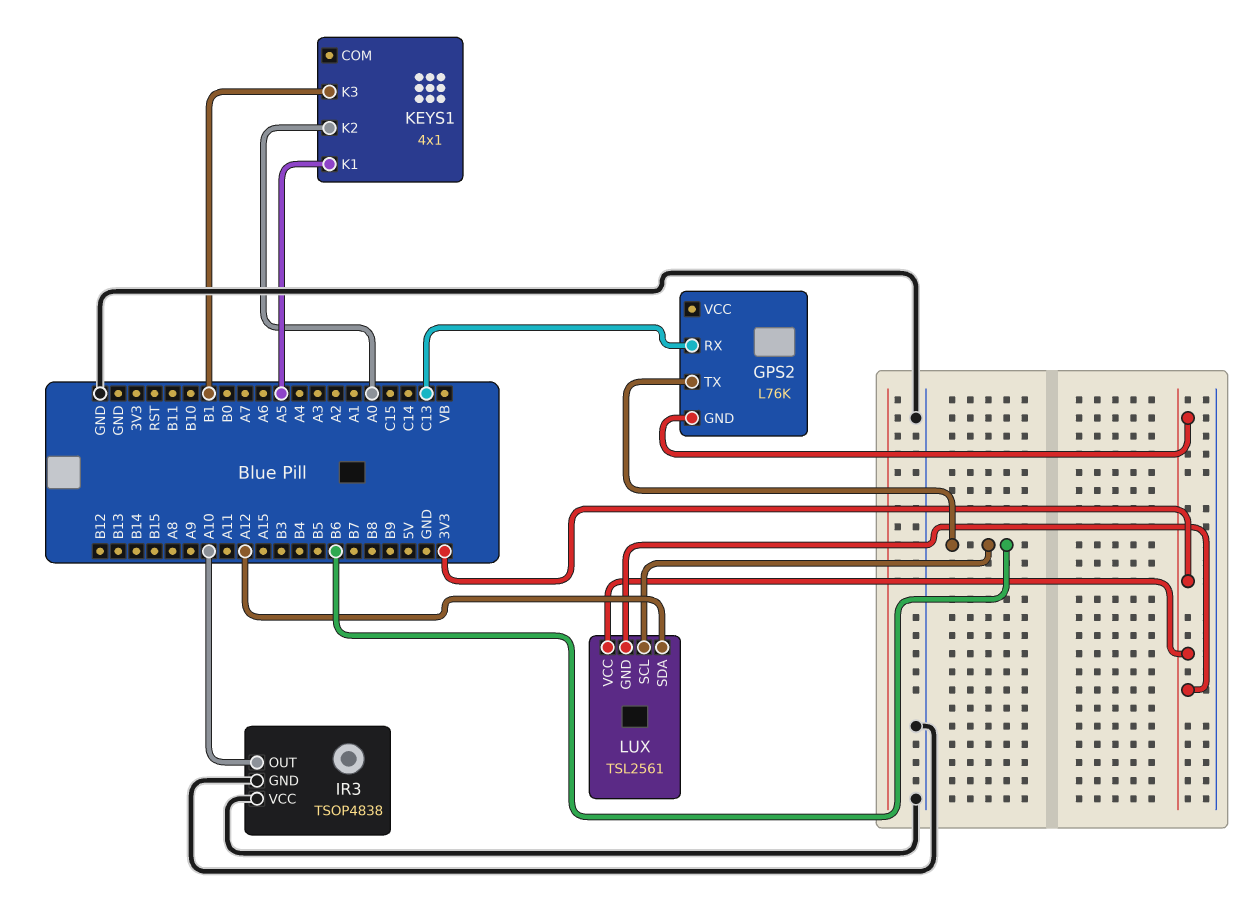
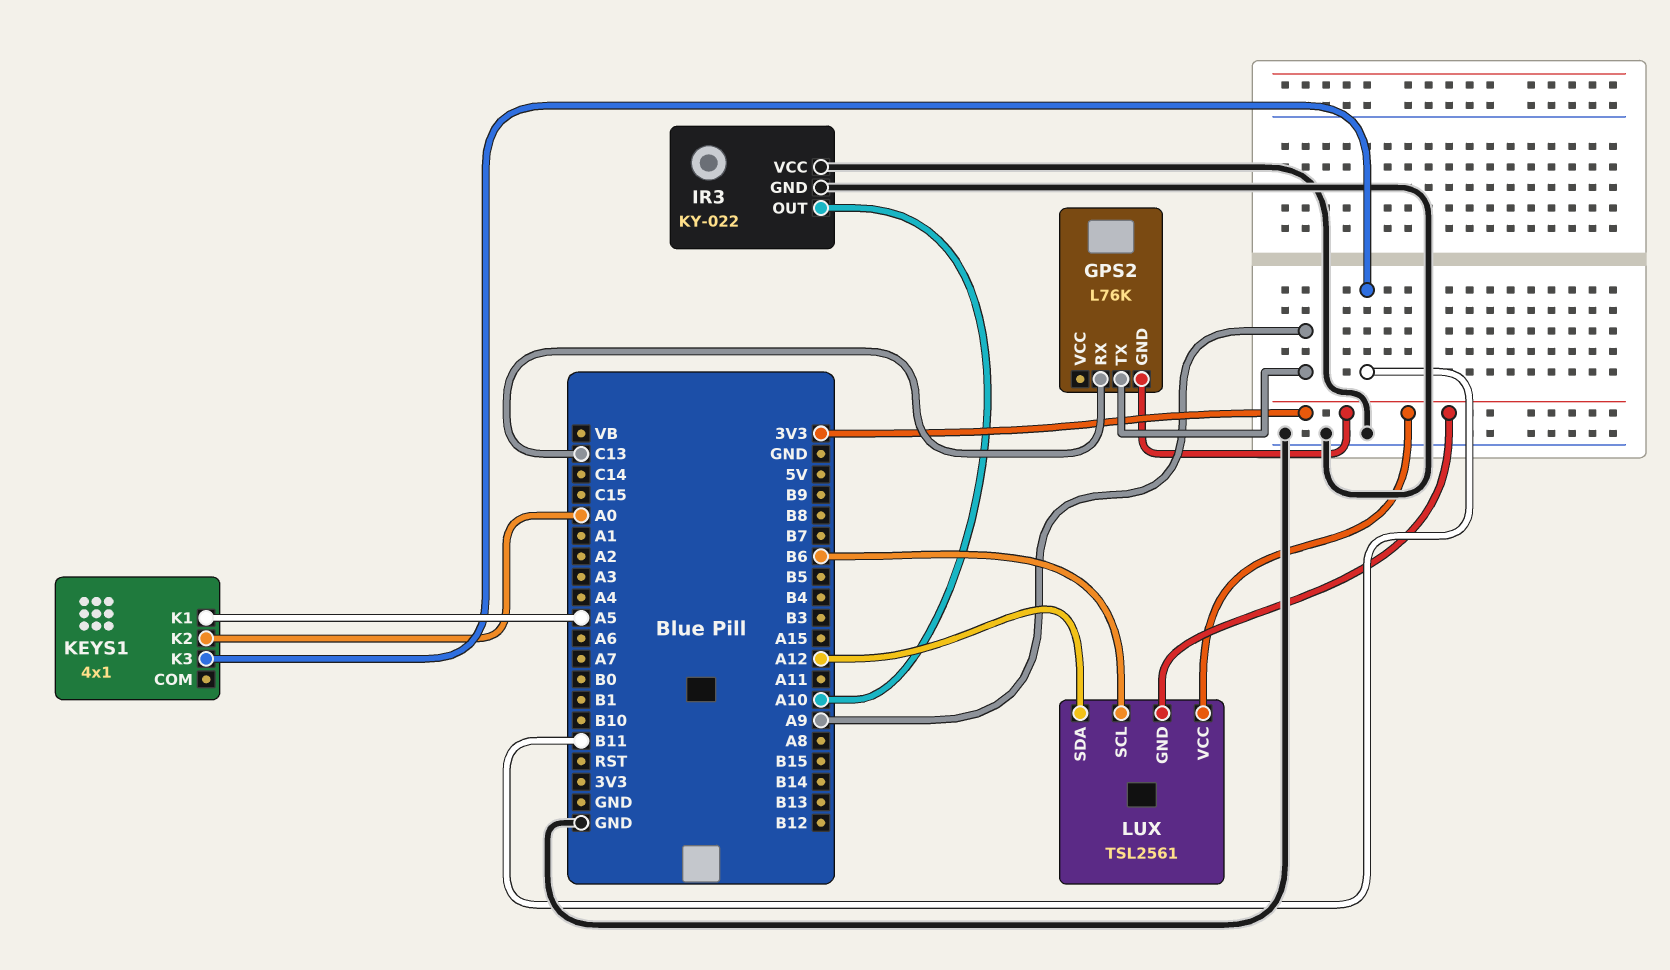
GPS2 pin TX: B6 -> A9
IR3: TSOP4838 -> KY-022
KEYS1 pin K3: B1 -> B11

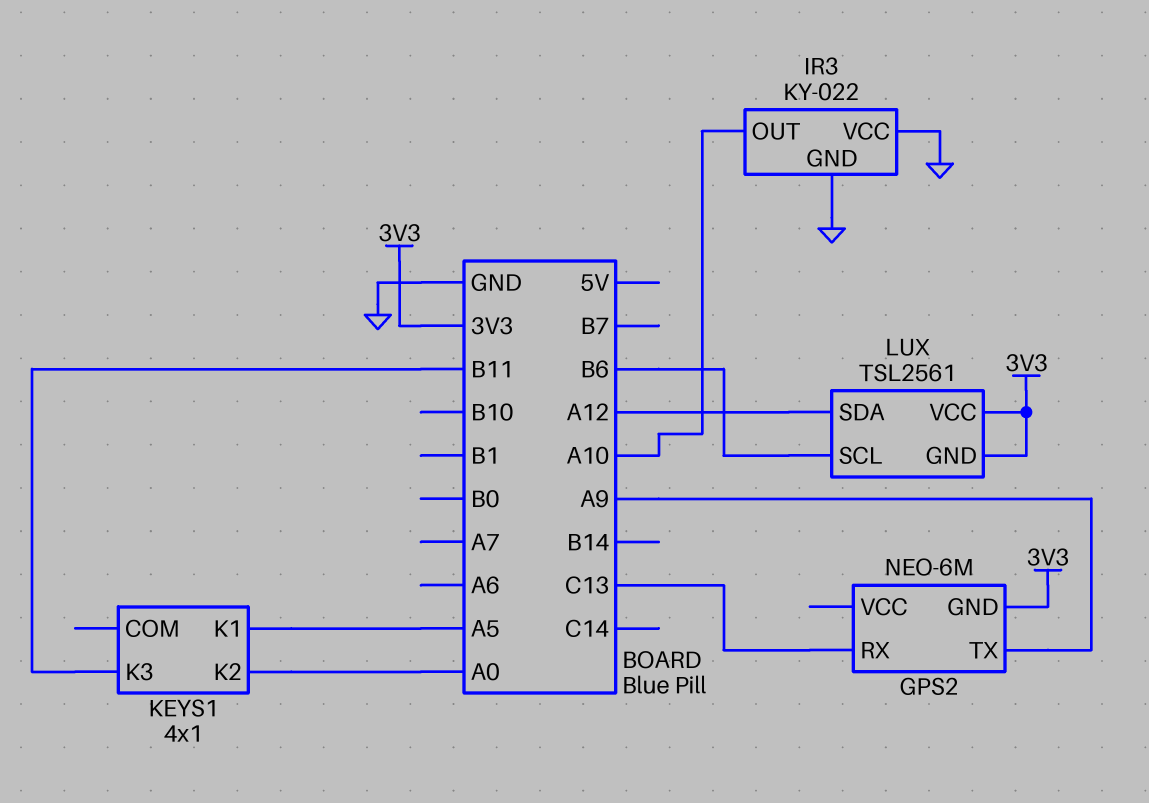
GPS2: L76K -> NEO-6M

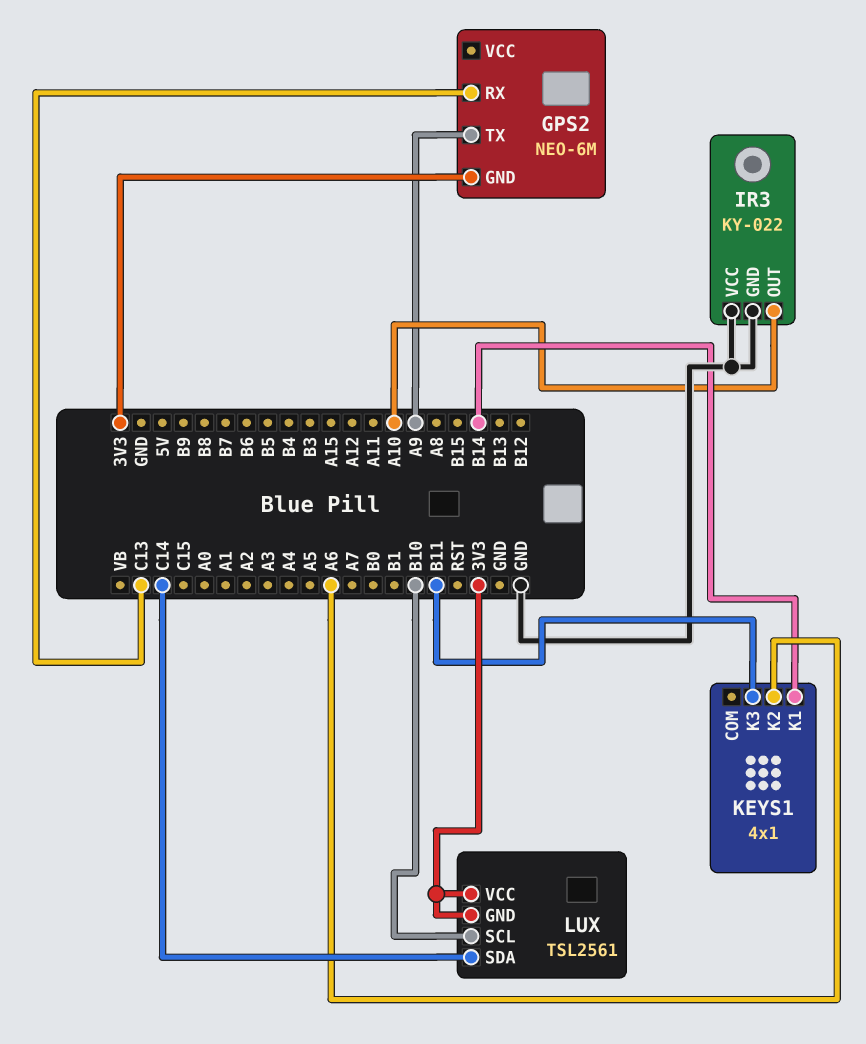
KEYS1 pin K1: A5 -> B14
KEYS1 pin K2: A0 -> A6
LUX pin SCL: B6 -> B10
LUX pin SDA: A12 -> C14

